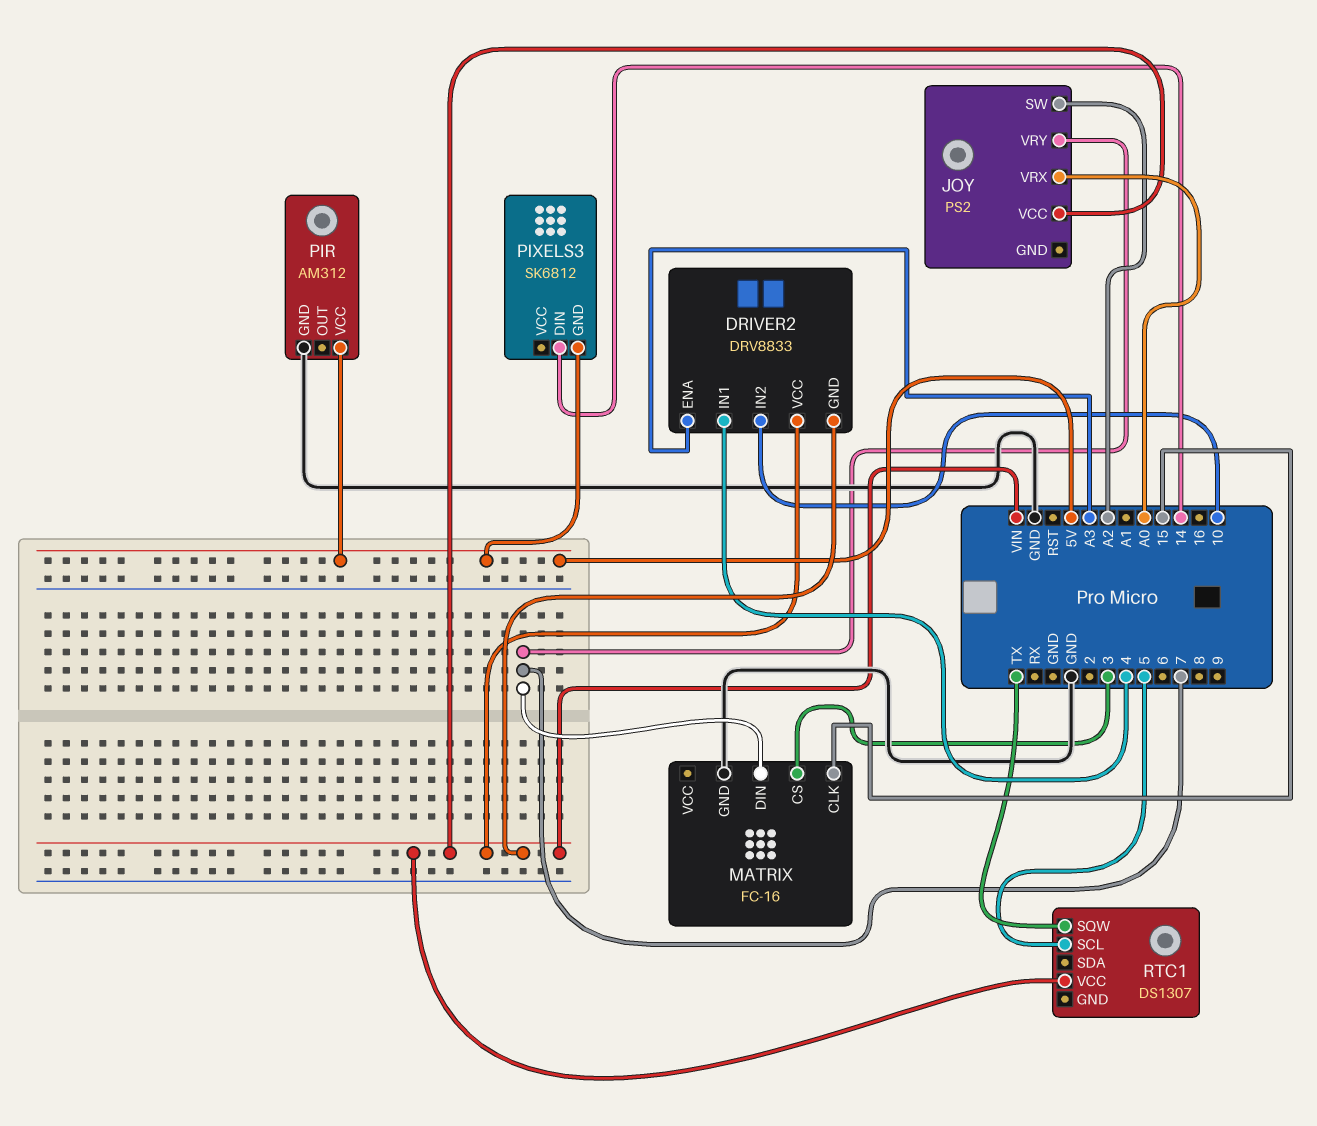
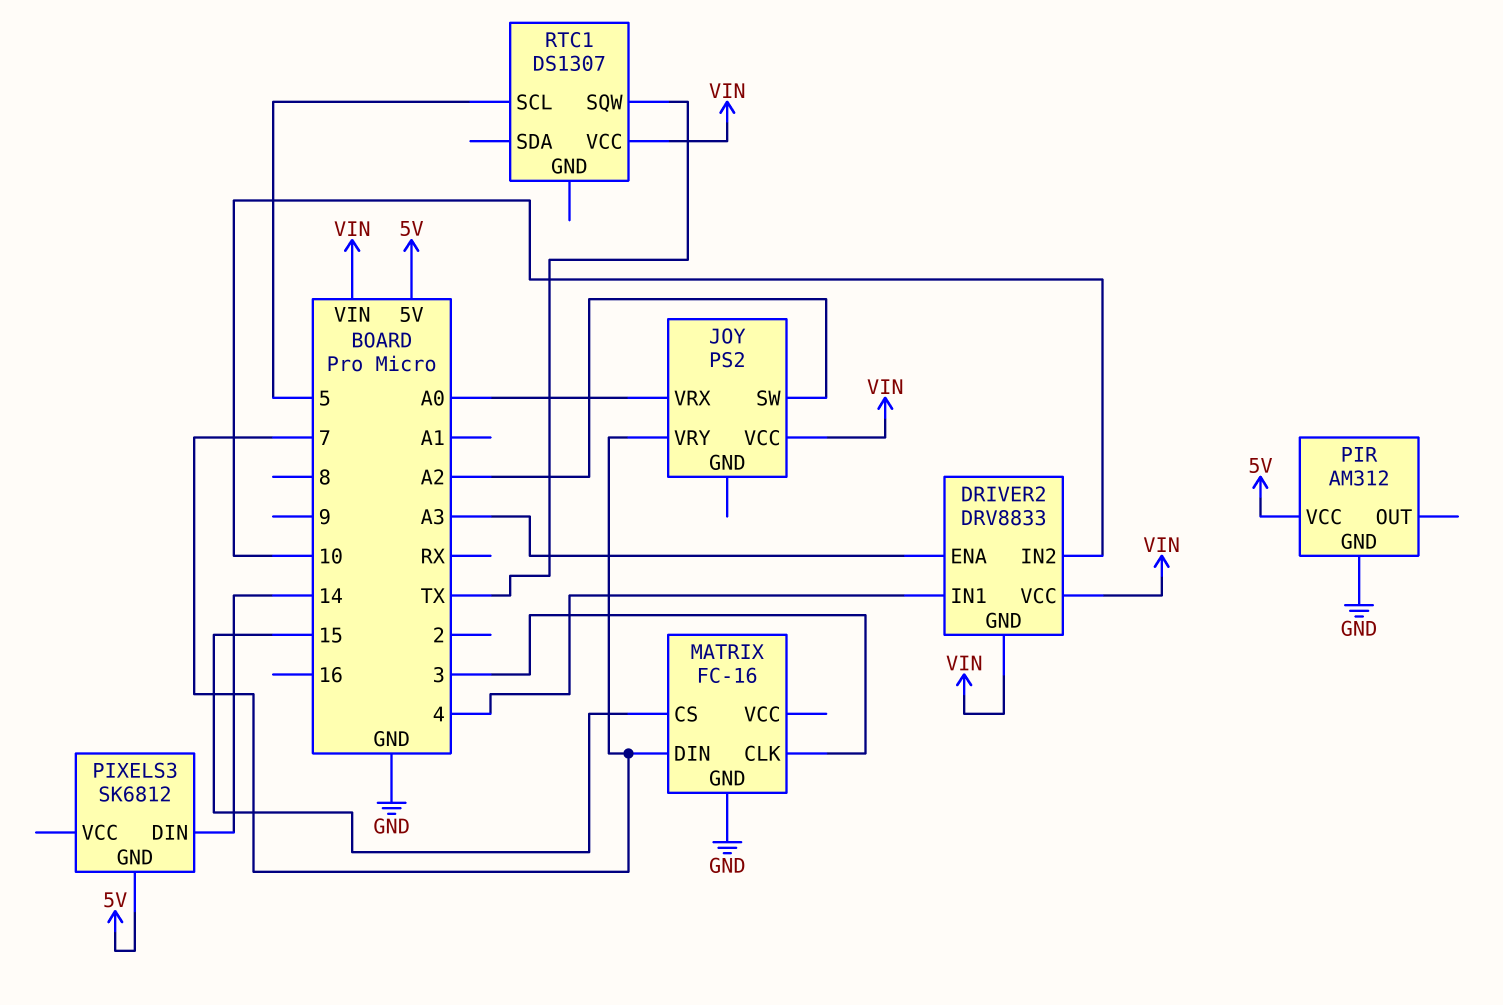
MATRIX pin CLK: 15 -> 3
MATRIX pin CS: 3 -> 15

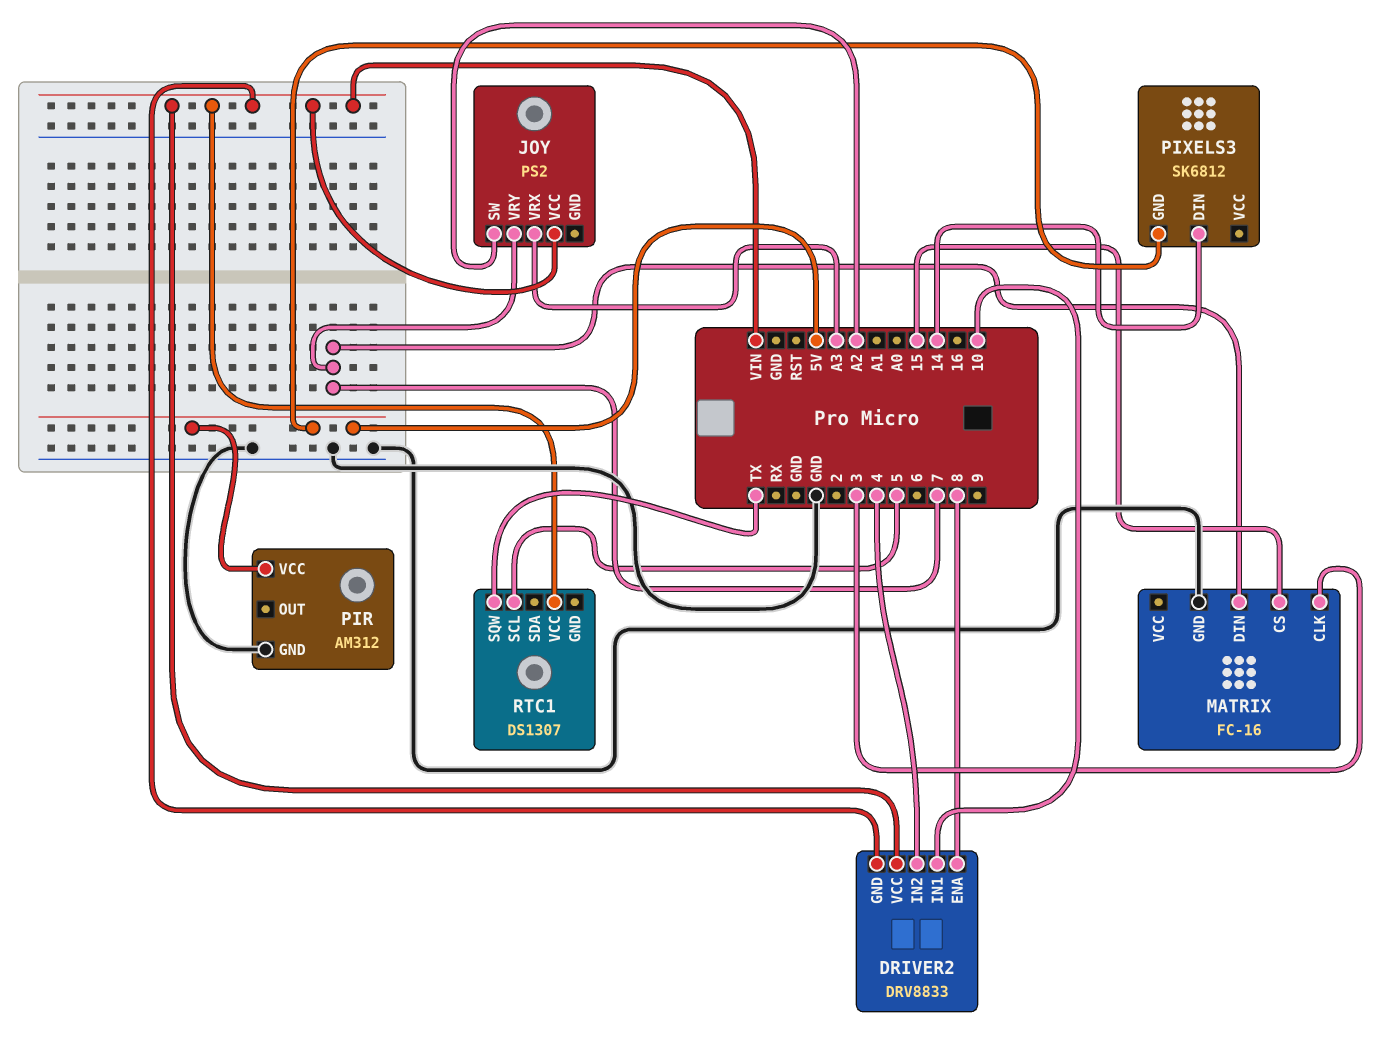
DRIVER2 pin ENA: A3 -> 8
DRIVER2 pin IN1: 4 -> 10
DRIVER2 pin IN2: 10 -> 4
JOY pin VRX: A0 -> A3

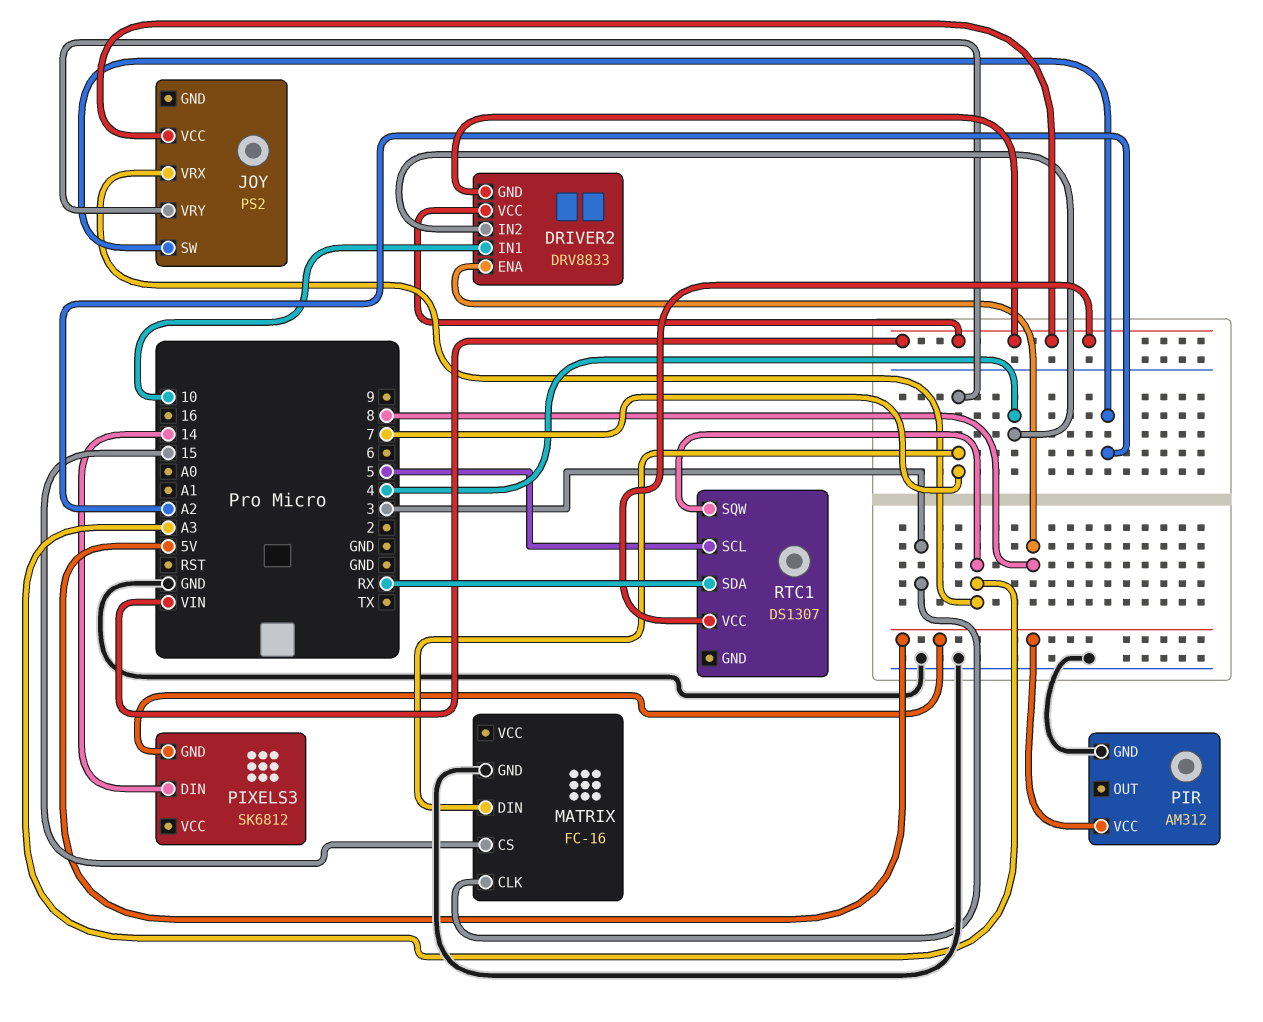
RTC1 pin SDA: none -> RX
RTC1 pin SQW: TX -> A3

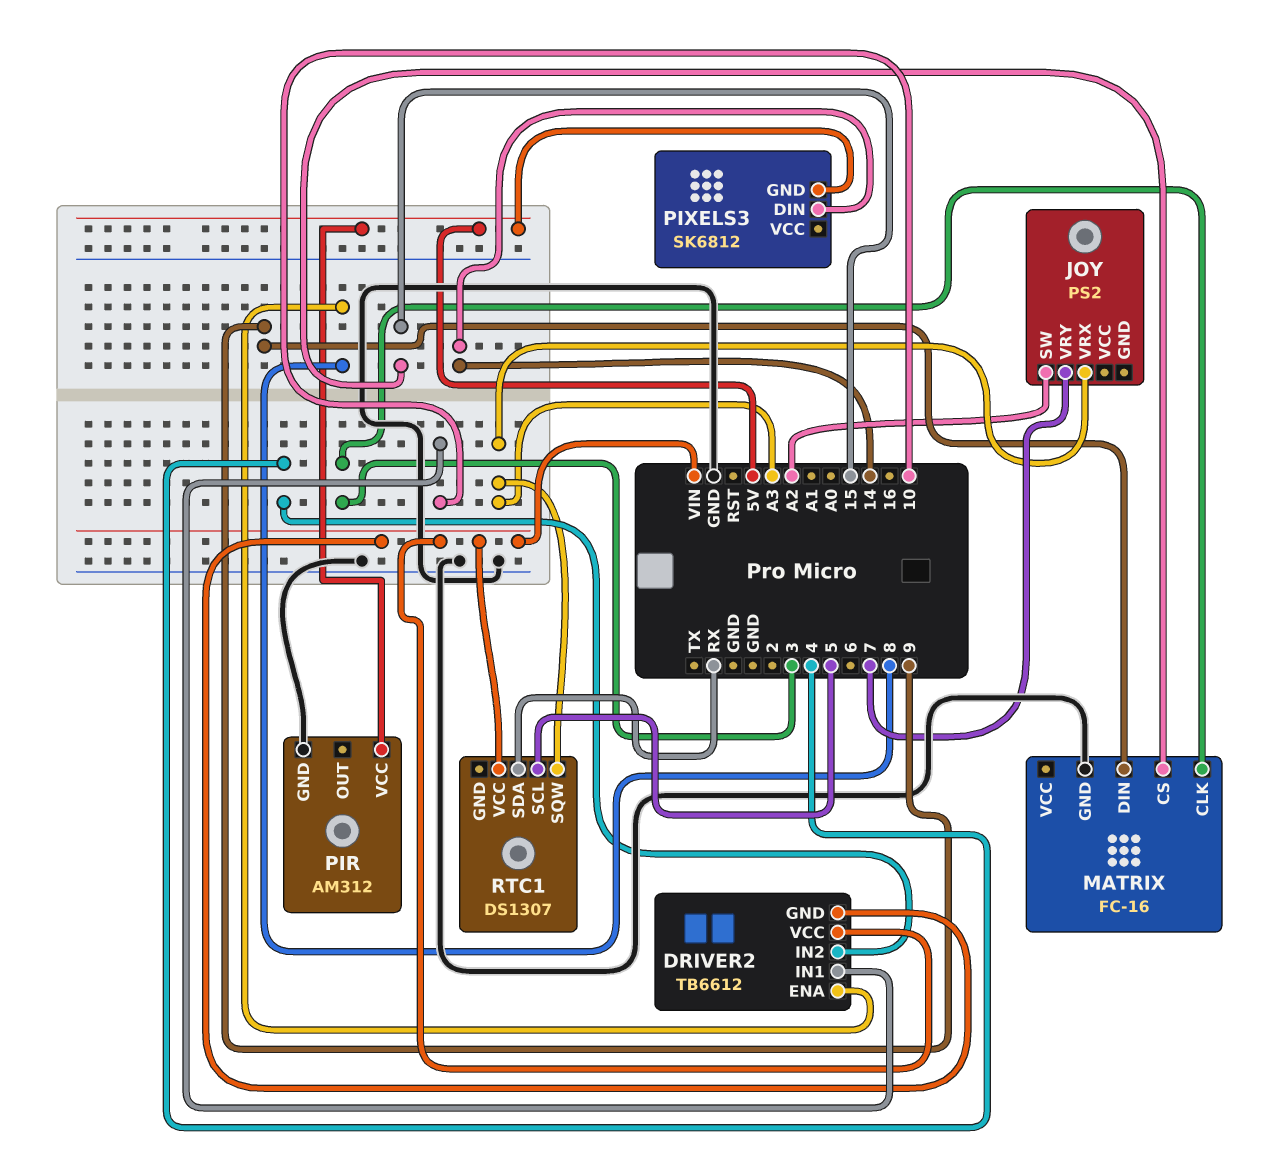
DRIVER2: DRV8833 -> TB6612
JOY pin VCC: VIN -> none
MATRIX pin DIN: 7 -> 9

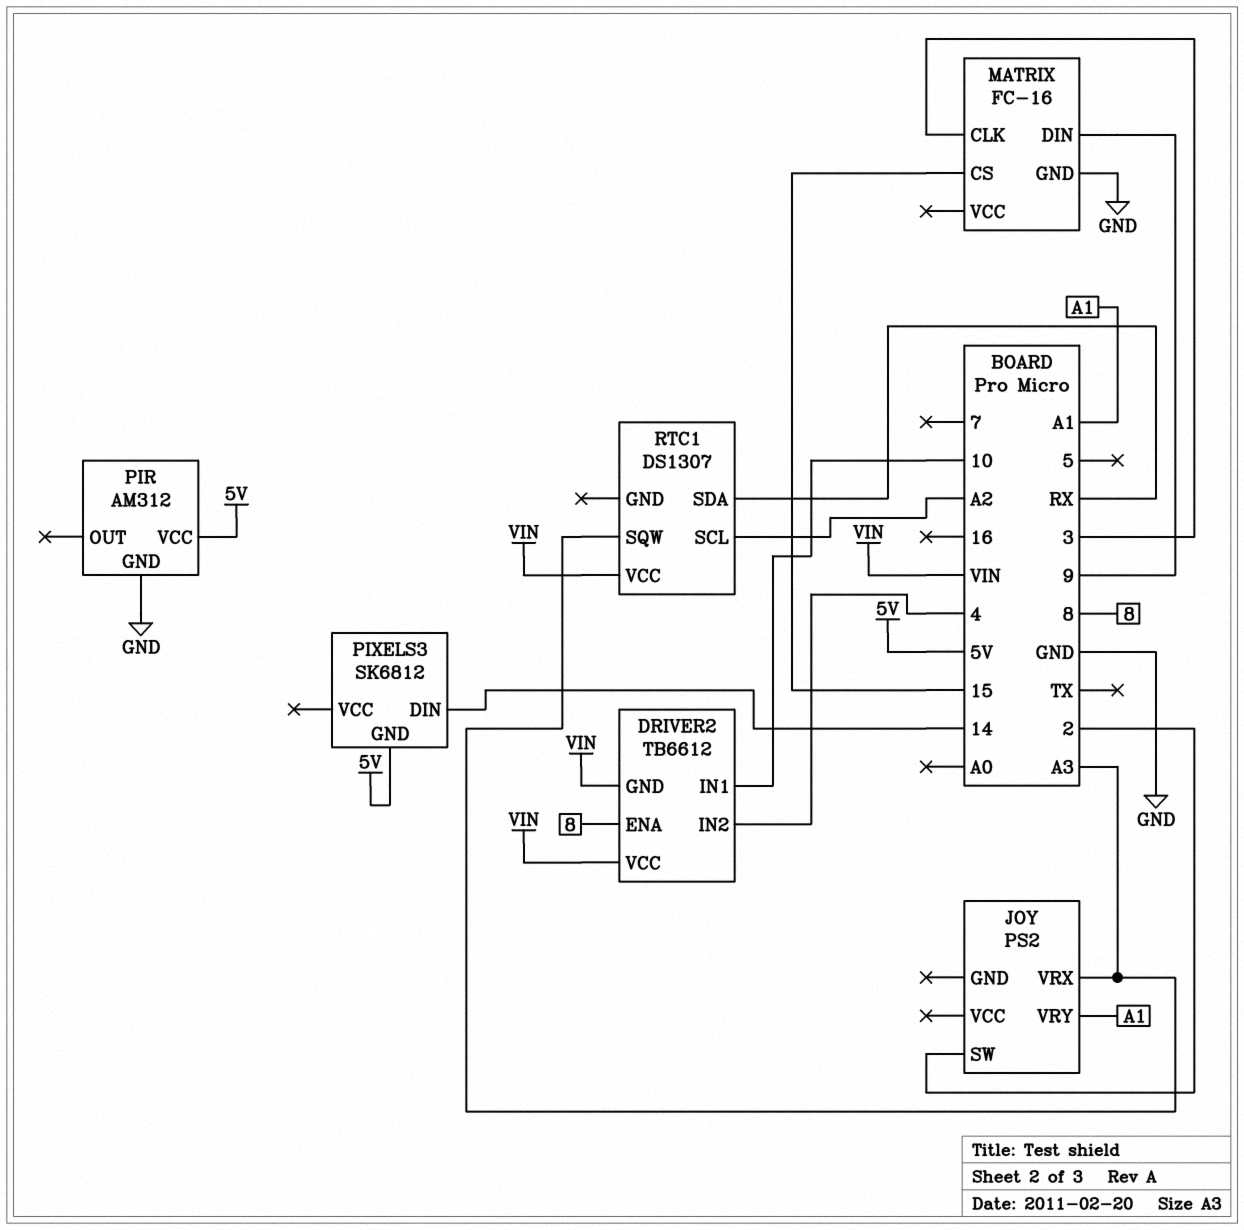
JOY pin SW: A2 -> 2
JOY pin VRY: 7 -> A1
RTC1 pin SCL: 5 -> A2

